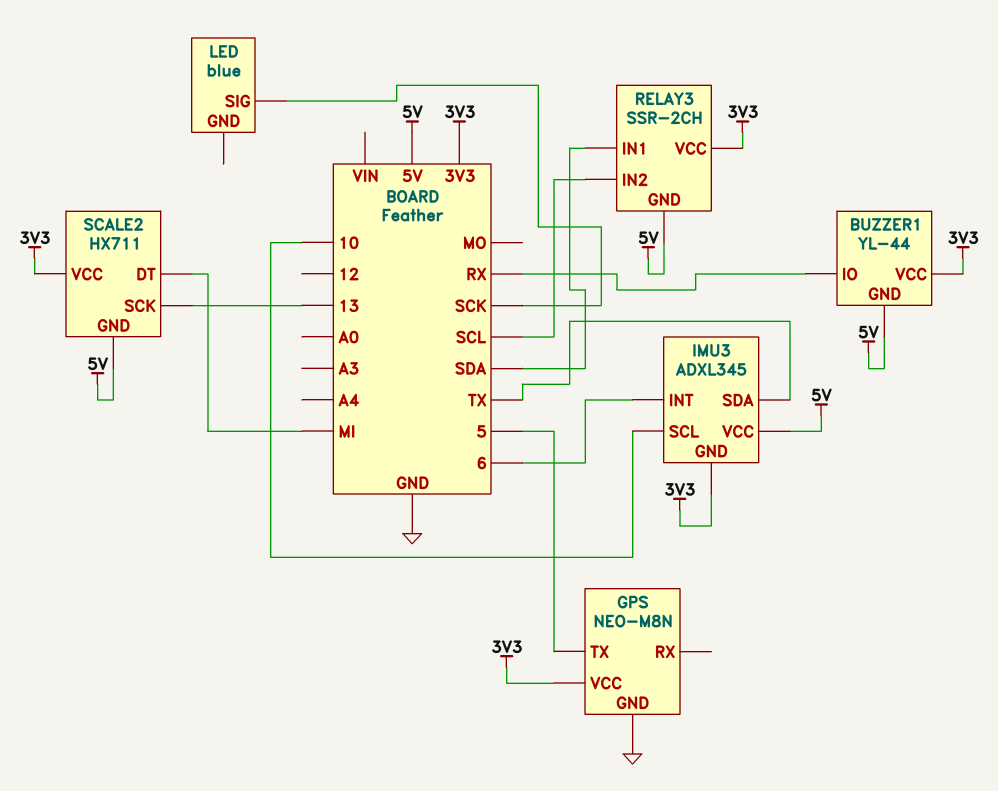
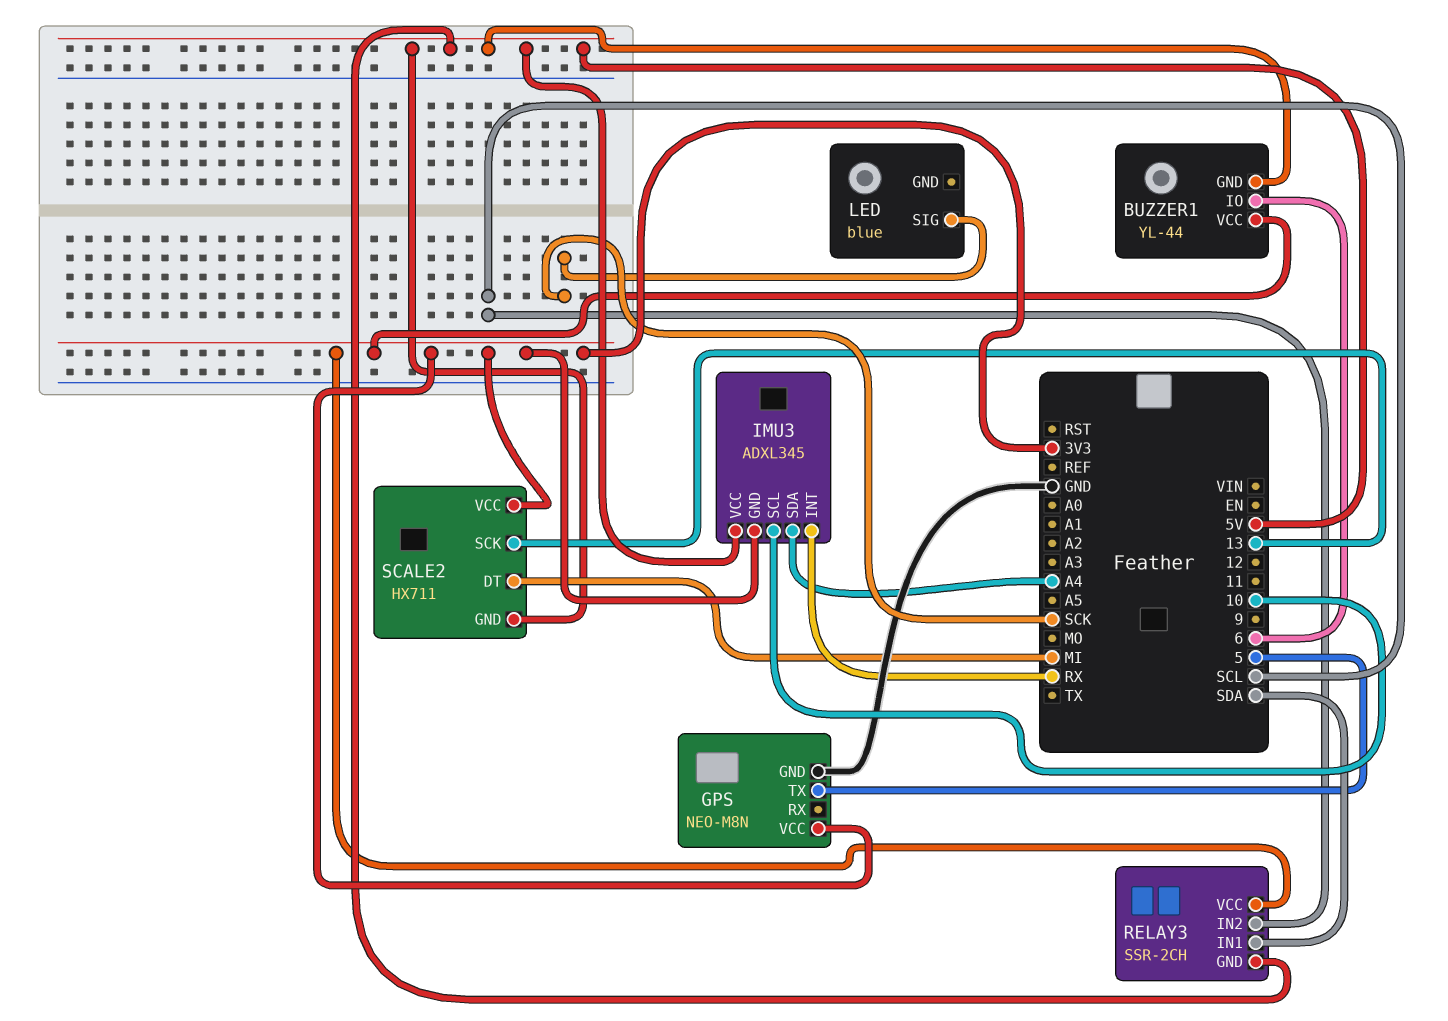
BUZZER1 pin IO: RX -> 6
IMU3 pin INT: 6 -> RX
IMU3 pin SDA: TX -> A4

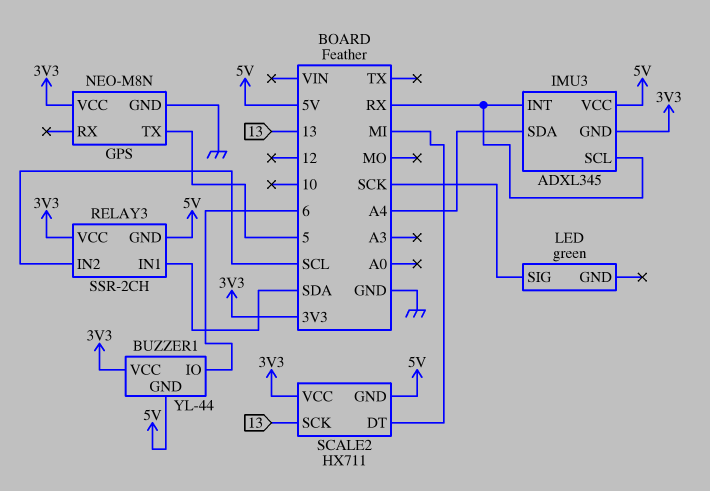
IMU3 pin SCL: 10 -> RX
LED: blue -> green

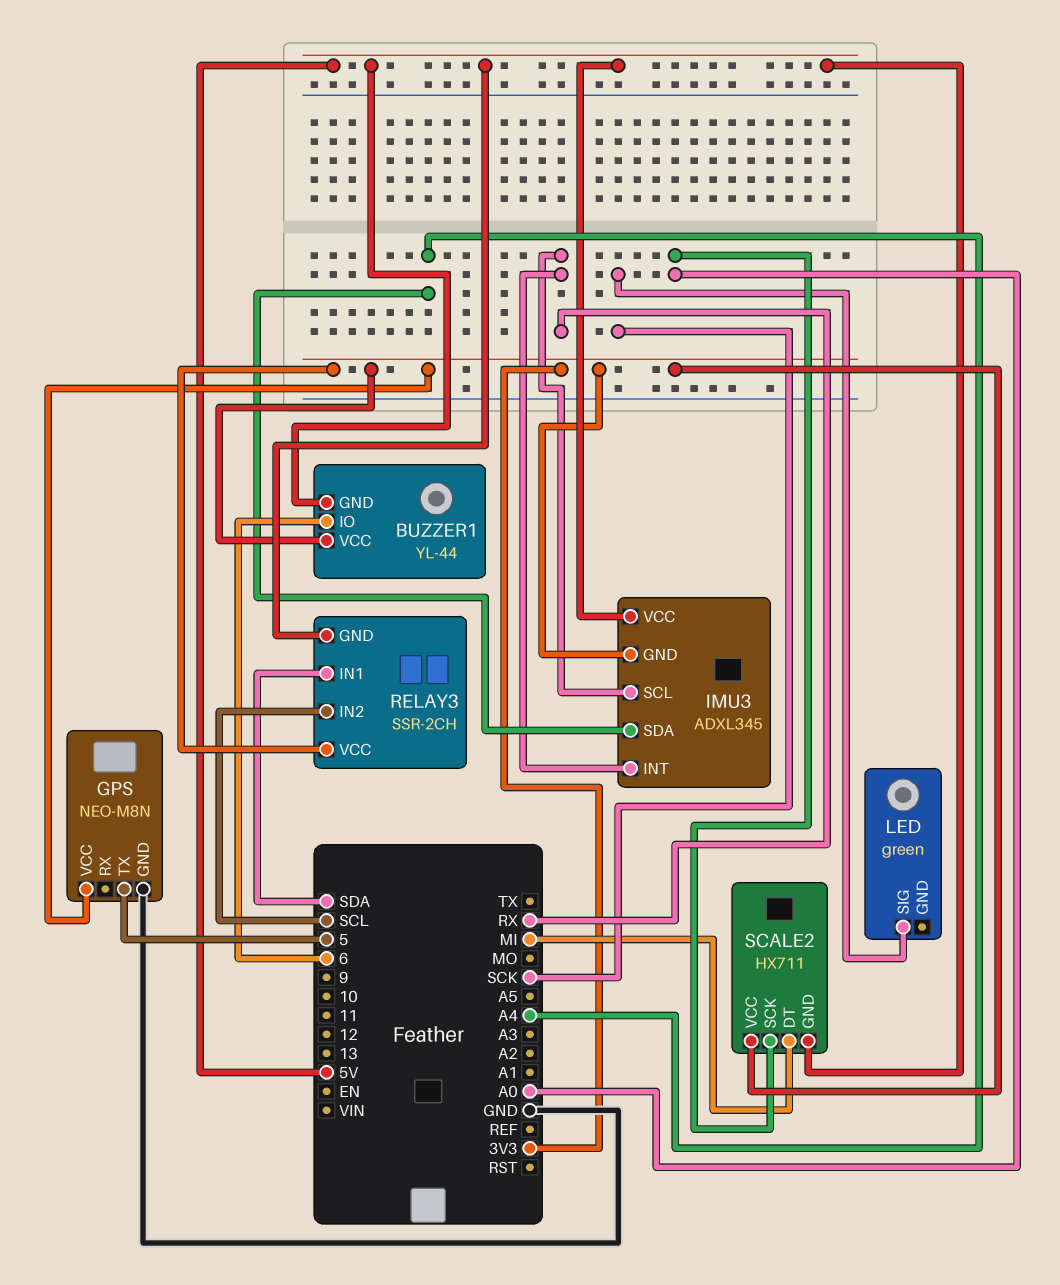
SCALE2 pin SCK: 13 -> A0

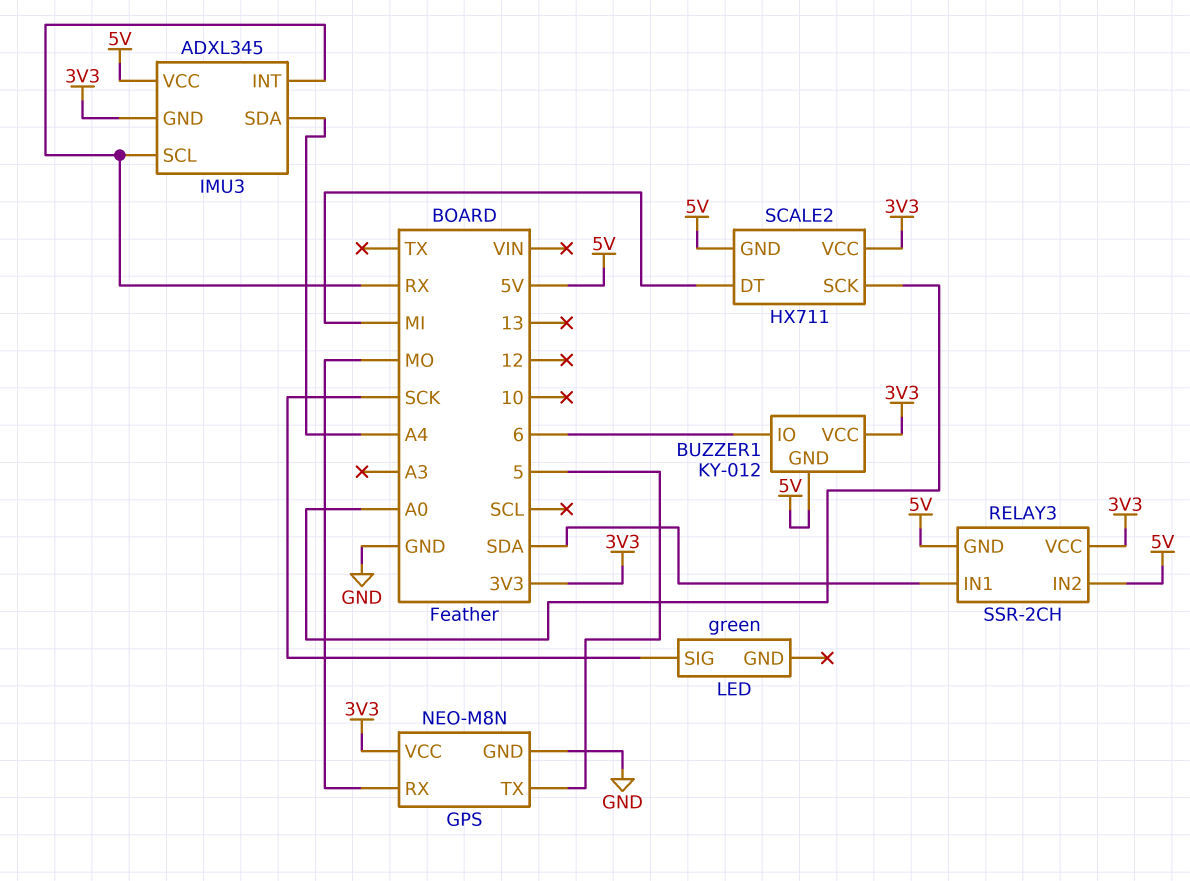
BUZZER1: YL-44 -> KY-012
GPS pin RX: none -> MO
RELAY3 pin IN2: SCL -> 5V

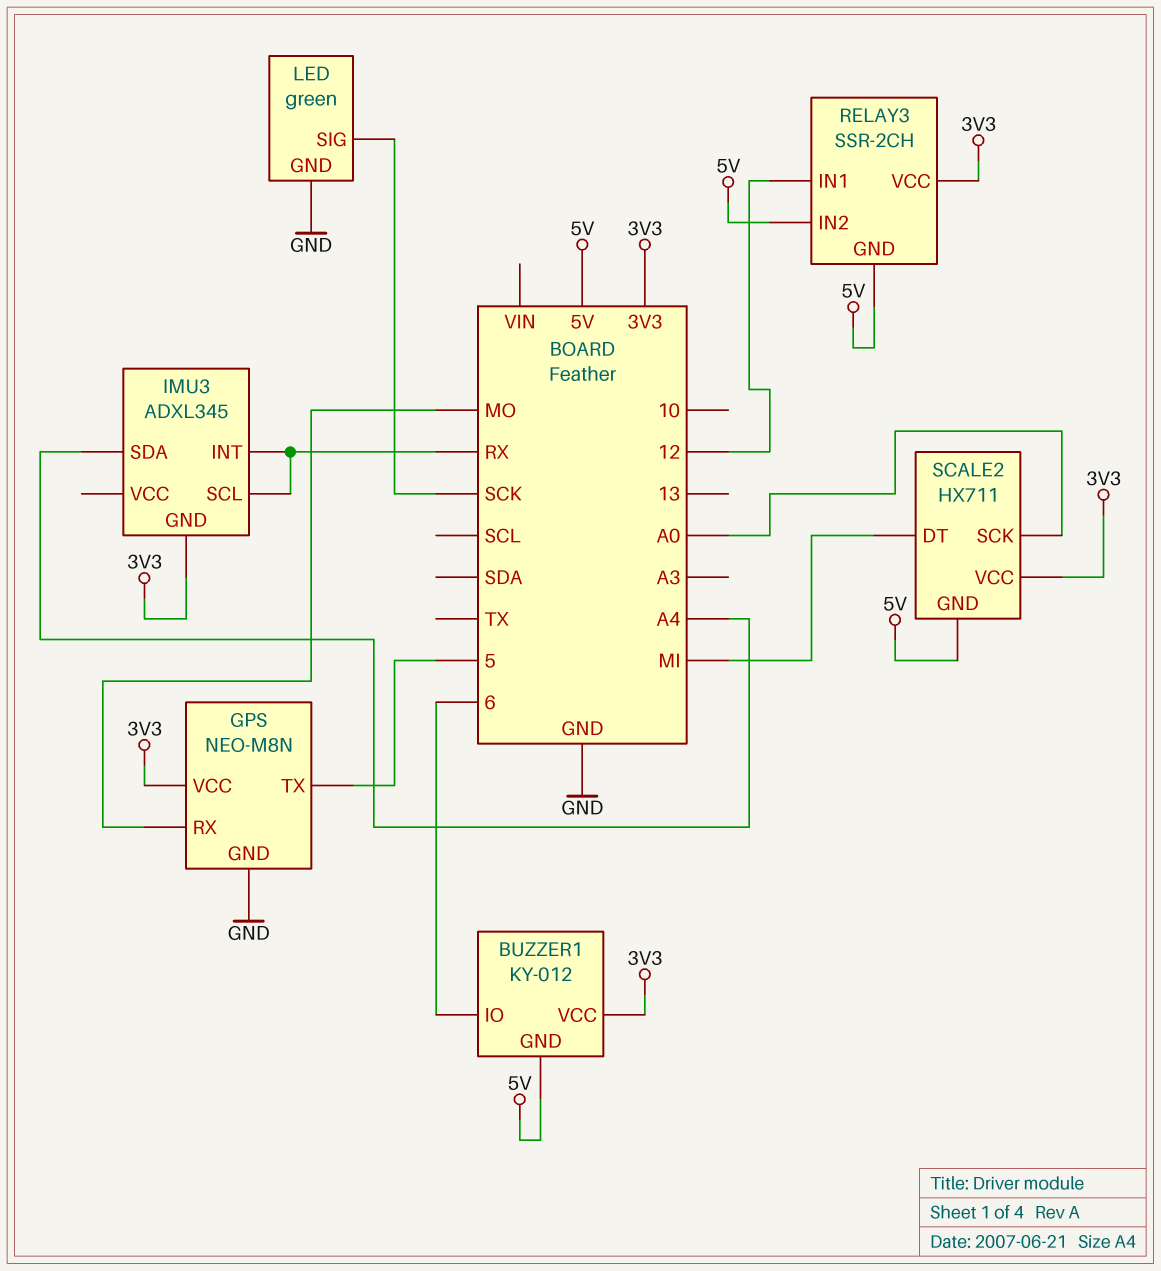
IMU3 pin VCC: 5V -> none
LED pin GND: none -> GND
RELAY3 pin IN1: SDA -> 12

